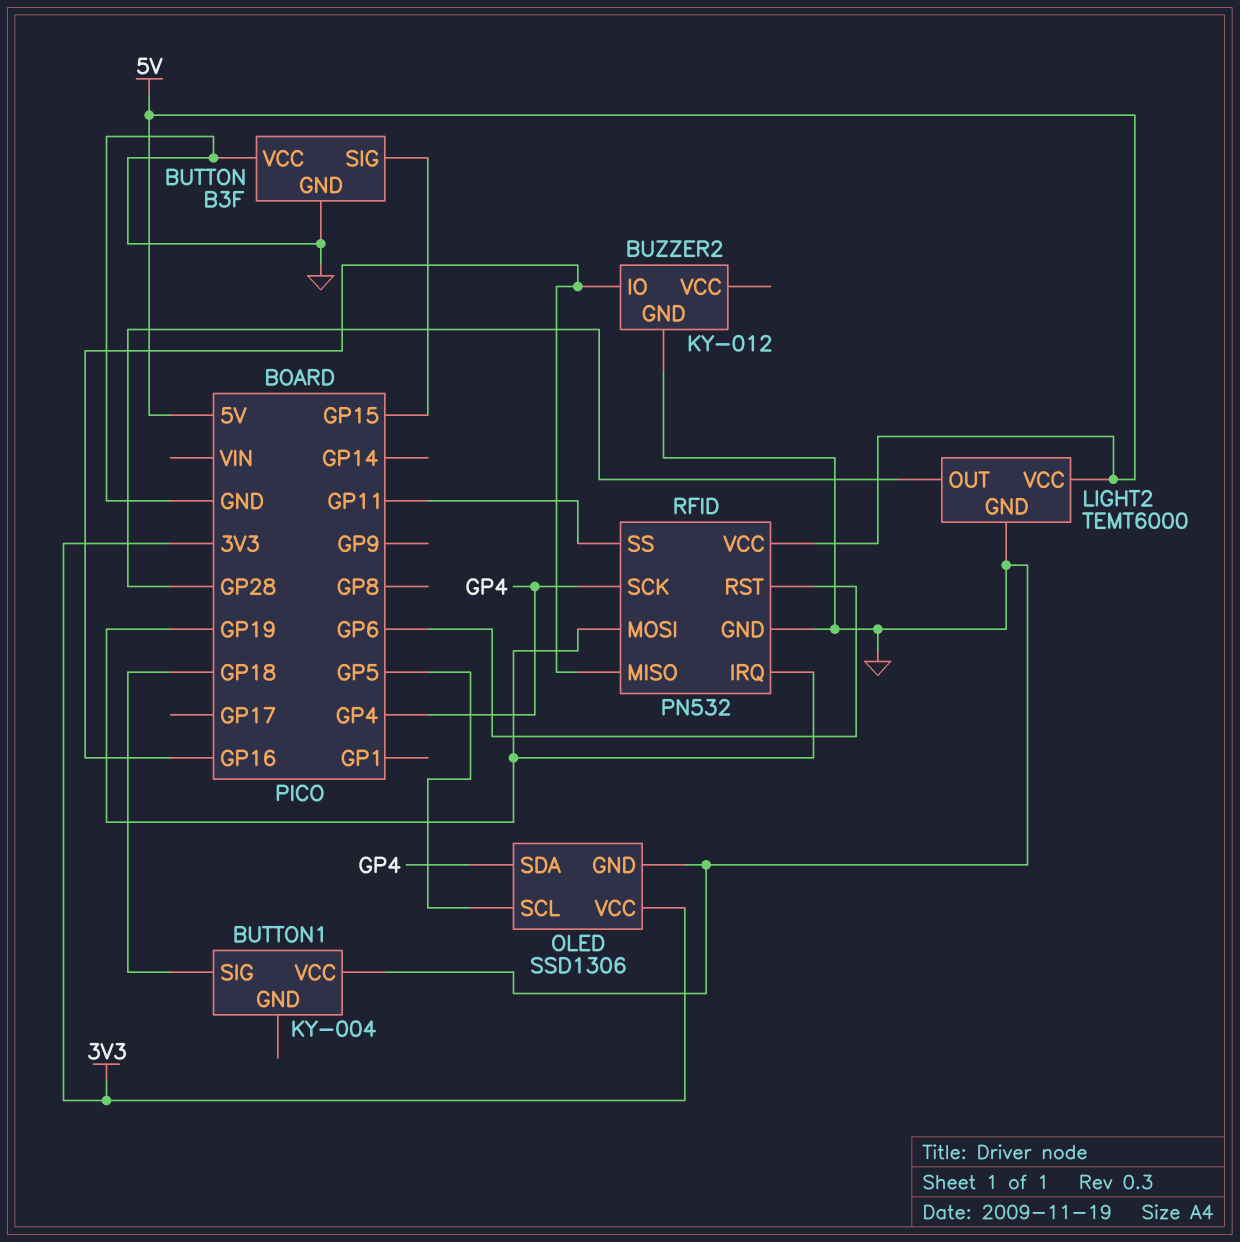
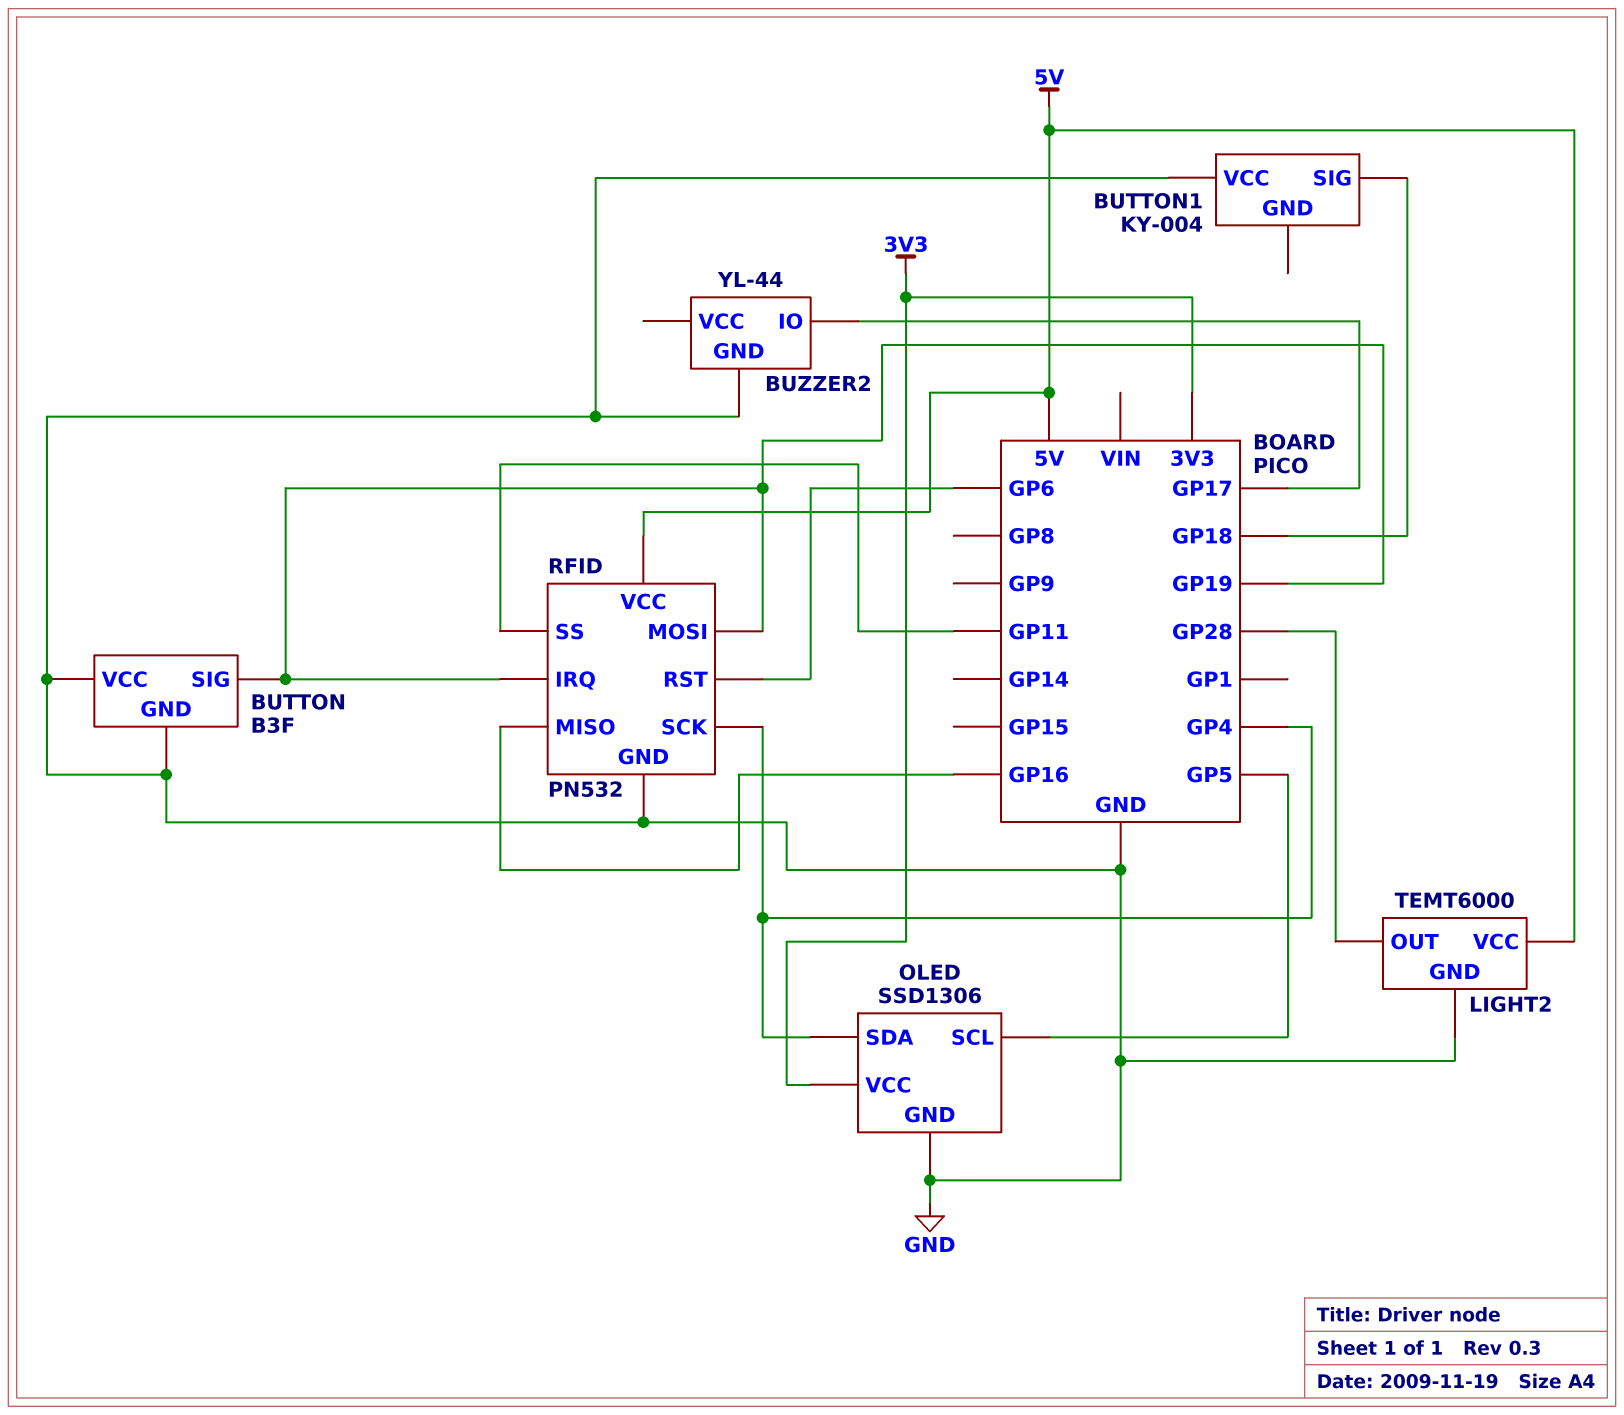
BUTTON pin SIG: GP15 -> GP19
BUZZER2: KY-012 -> YL-44
BUZZER2 pin IO: GP16 -> GP17

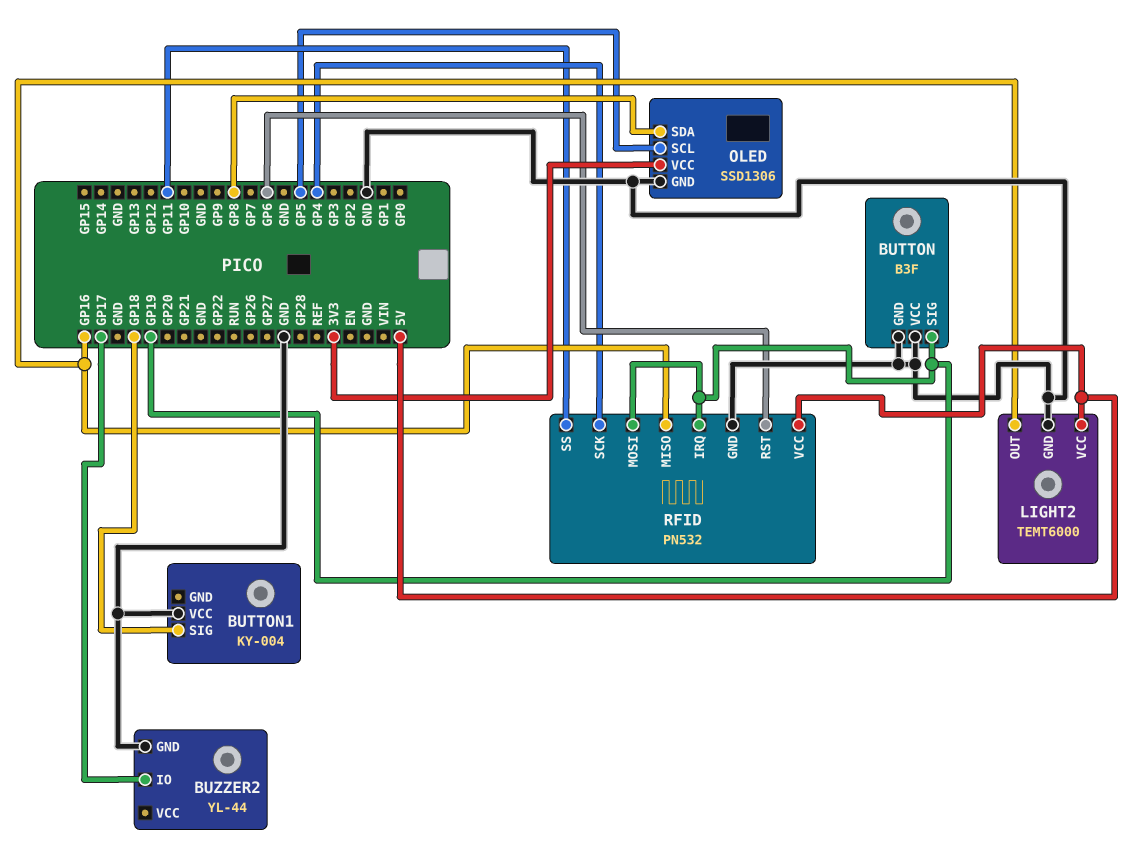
LIGHT2 pin OUT: GP28 -> GP16
OLED pin SDA: GP4 -> GP8

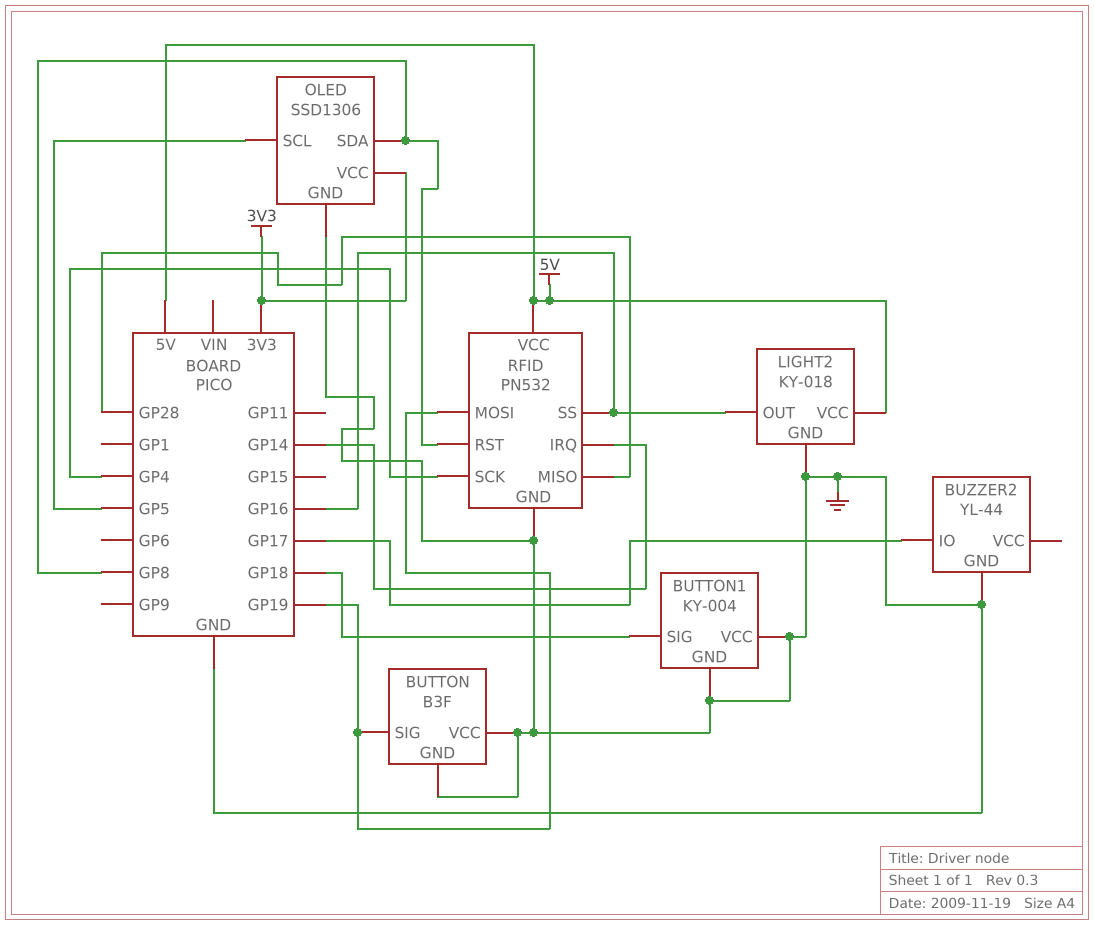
BUTTON1 pin GND: none -> GND
LIGHT2: TEMT6000 -> KY-018
RFID pin IRQ: GP19 -> GP14
RFID pin MISO: GP16 -> GP28
RFID pin RST: GP6 -> GP8
RFID pin SS: GP11 -> GP16

